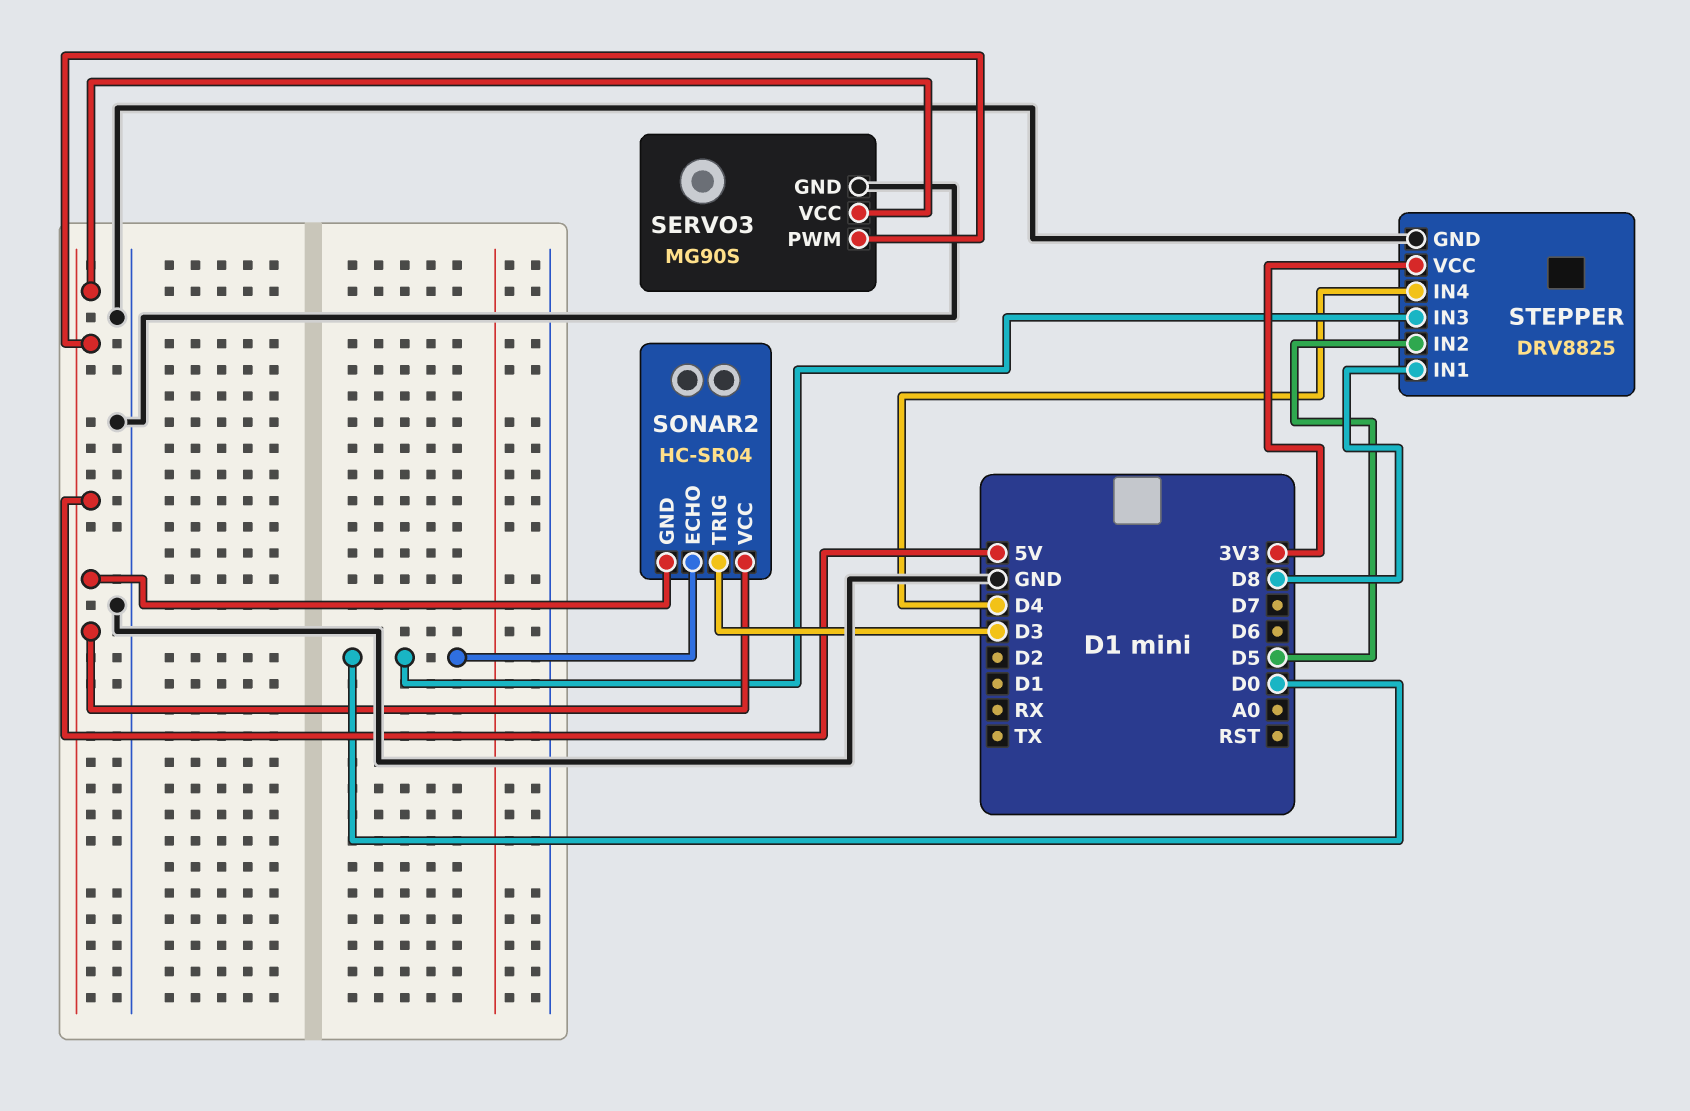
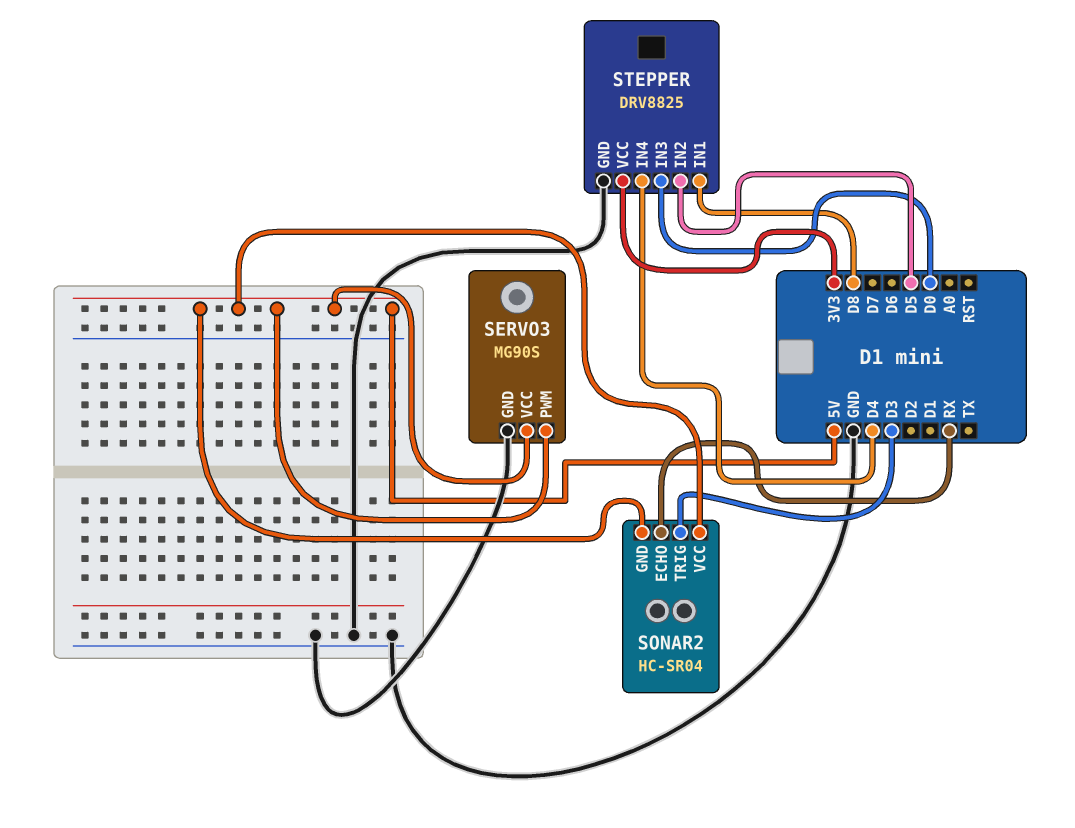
SONAR2 pin ECHO: D0 -> RX

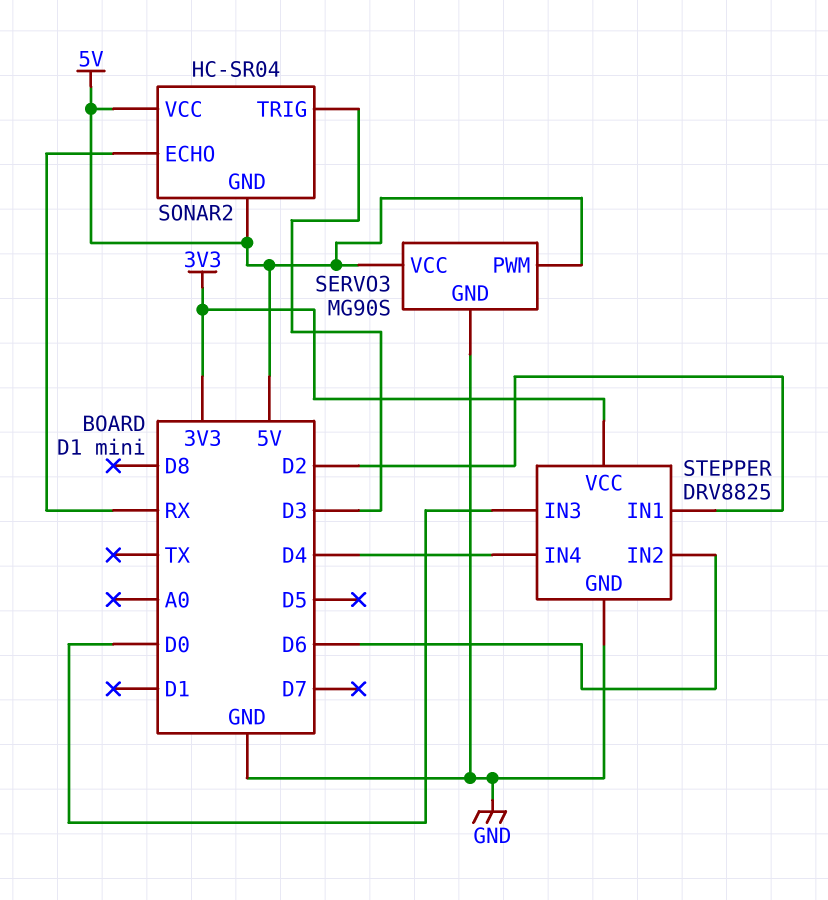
STEPPER pin IN1: D8 -> D2
STEPPER pin IN2: D5 -> D6

